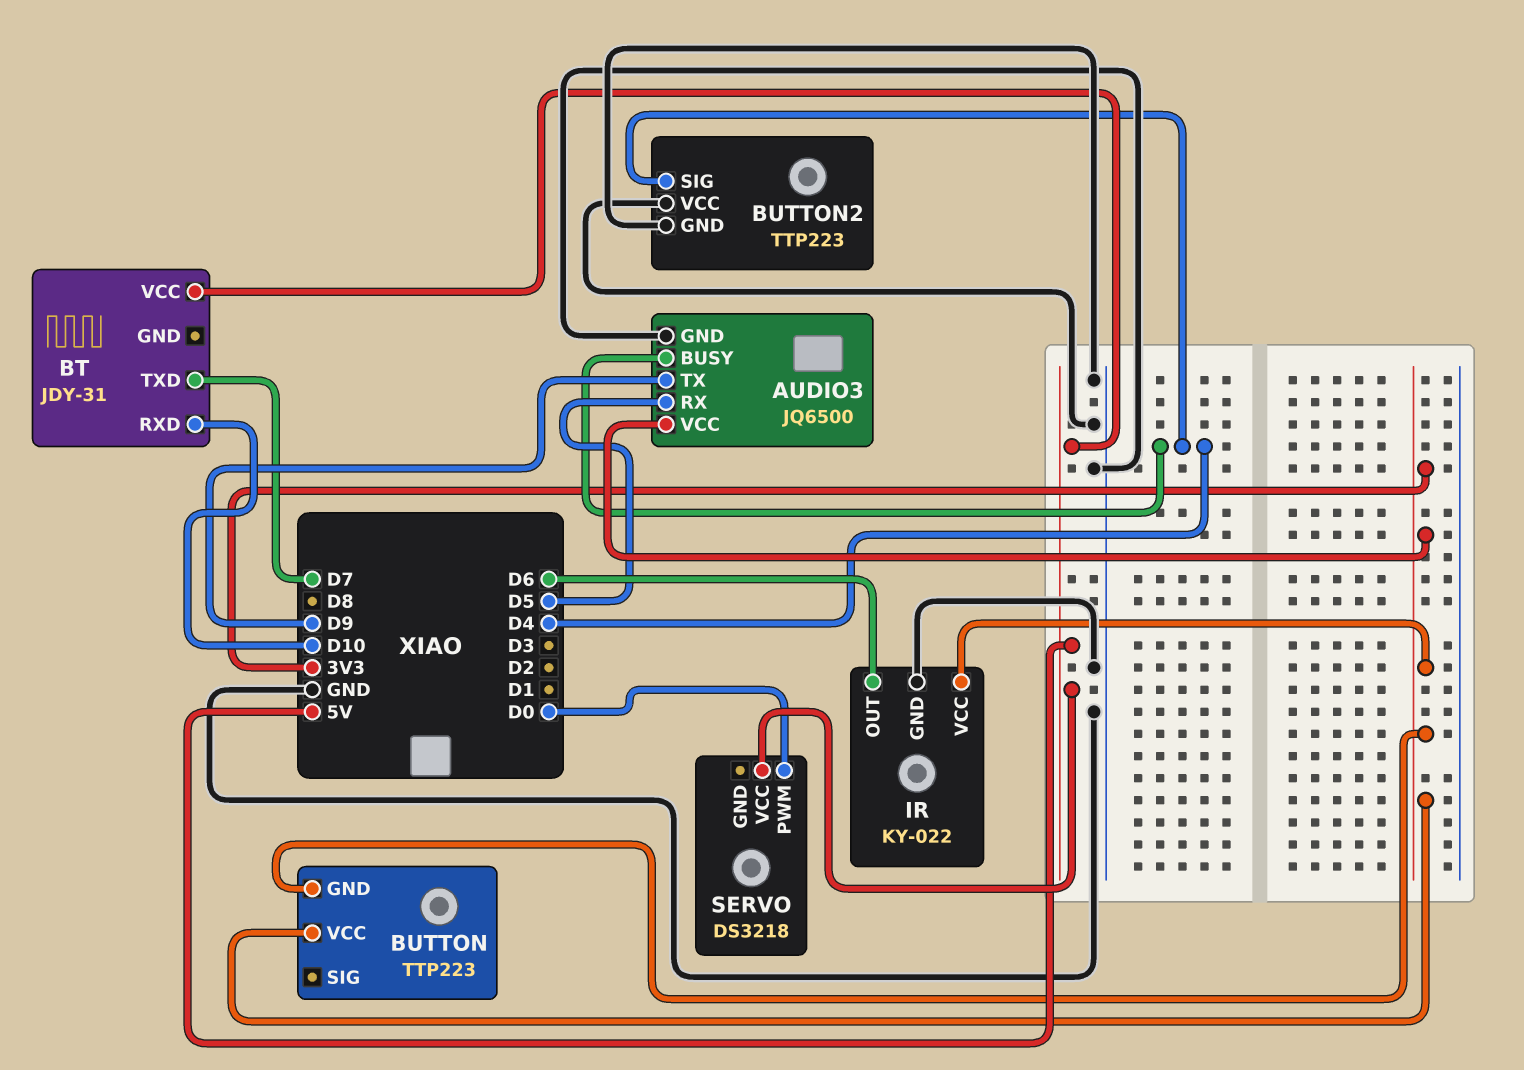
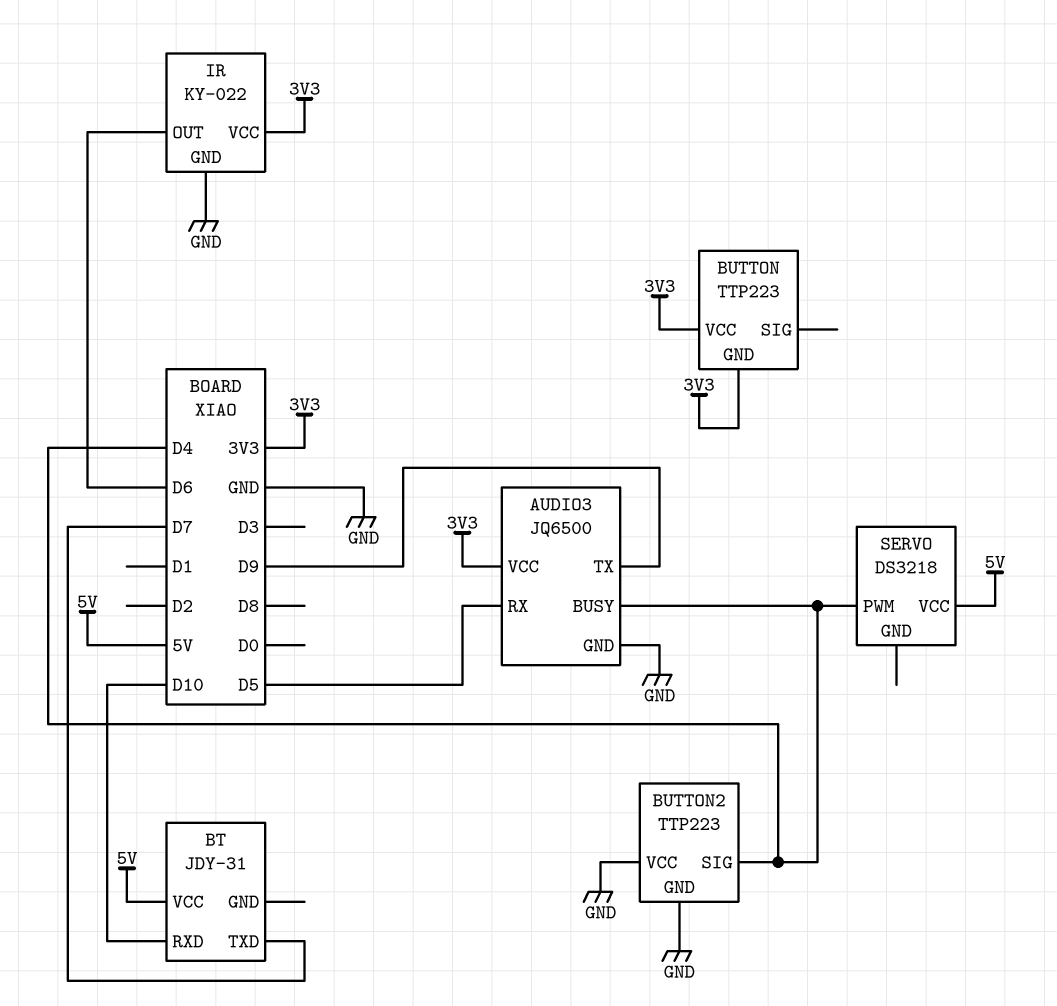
SERVO pin PWM: D0 -> D4

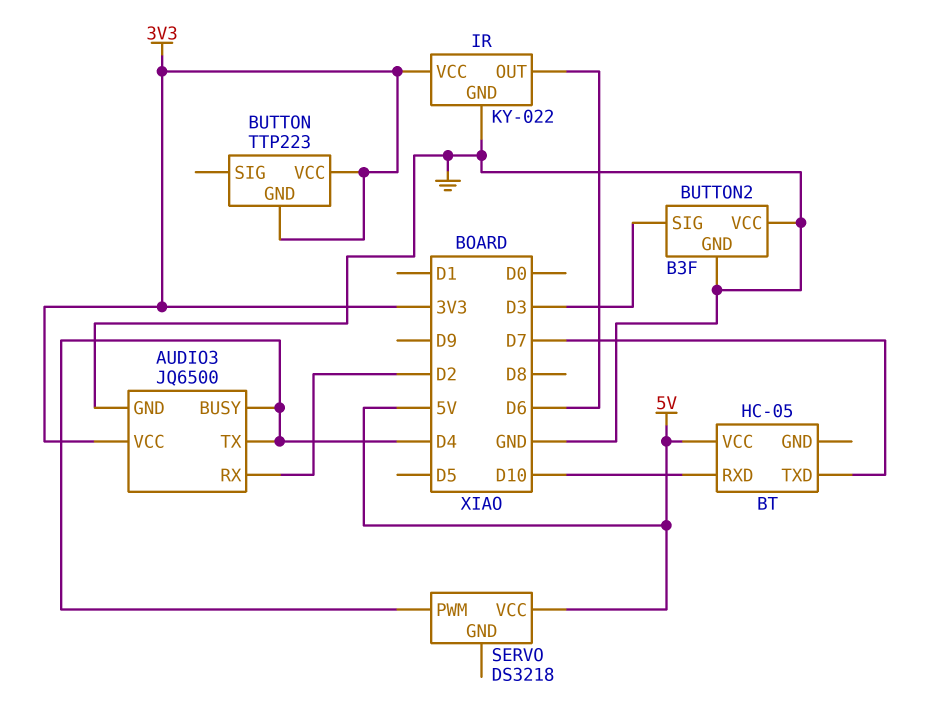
AUDIO3 pin RX: D5 -> D2
AUDIO3 pin TX: D9 -> D4
BT: JDY-31 -> HC-05
BUTTON2: TTP223 -> B3F
BUTTON2 pin SIG: D4 -> D3

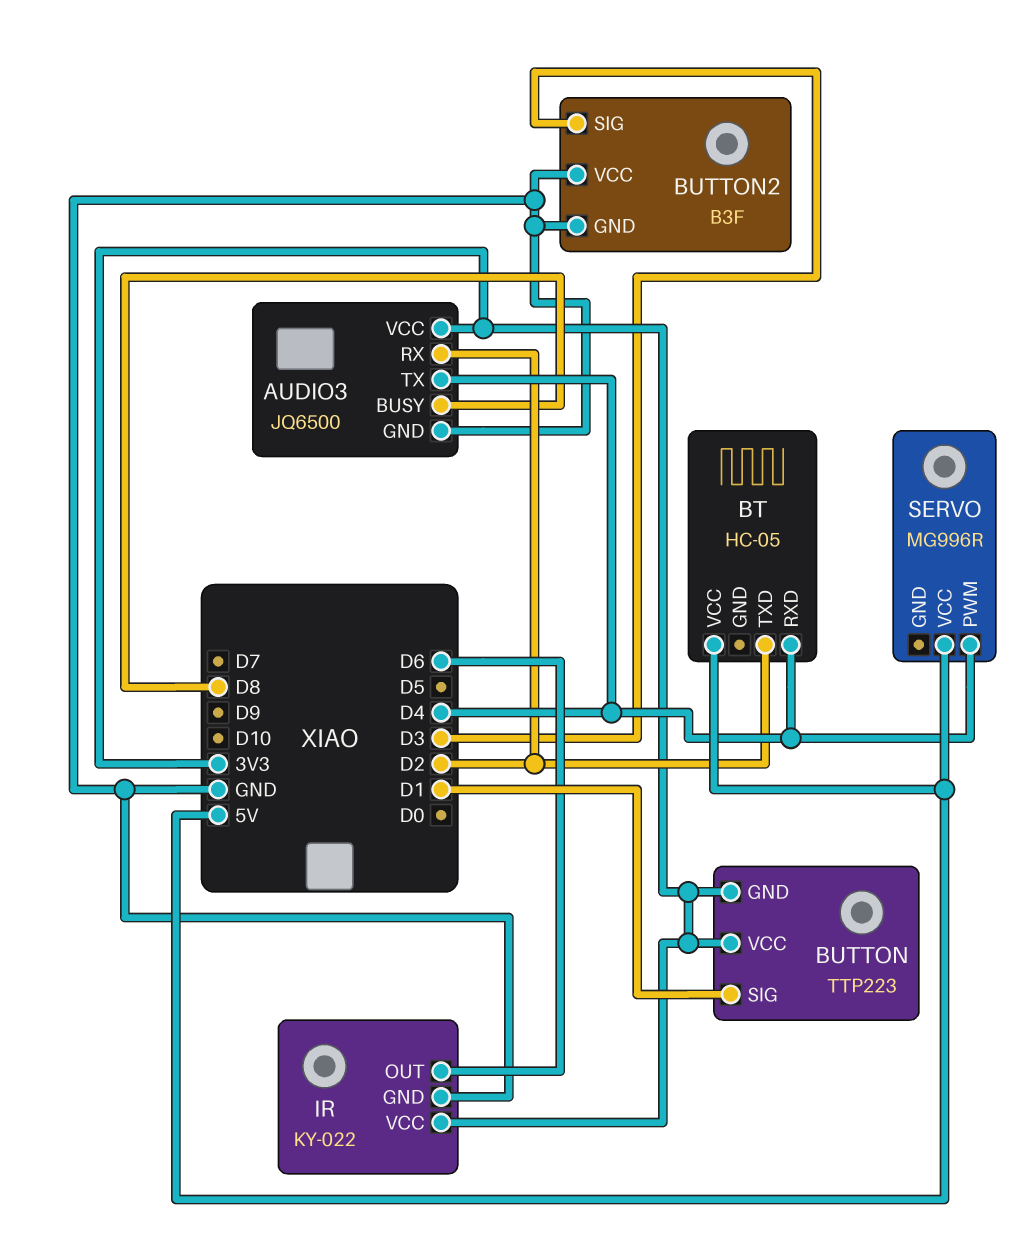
AUDIO3 pin BUSY: D4 -> D8
BT pin RXD: D10 -> D4
BT pin TXD: D7 -> D2
BUTTON pin SIG: none -> D1
SERVO: DS3218 -> MG996R

